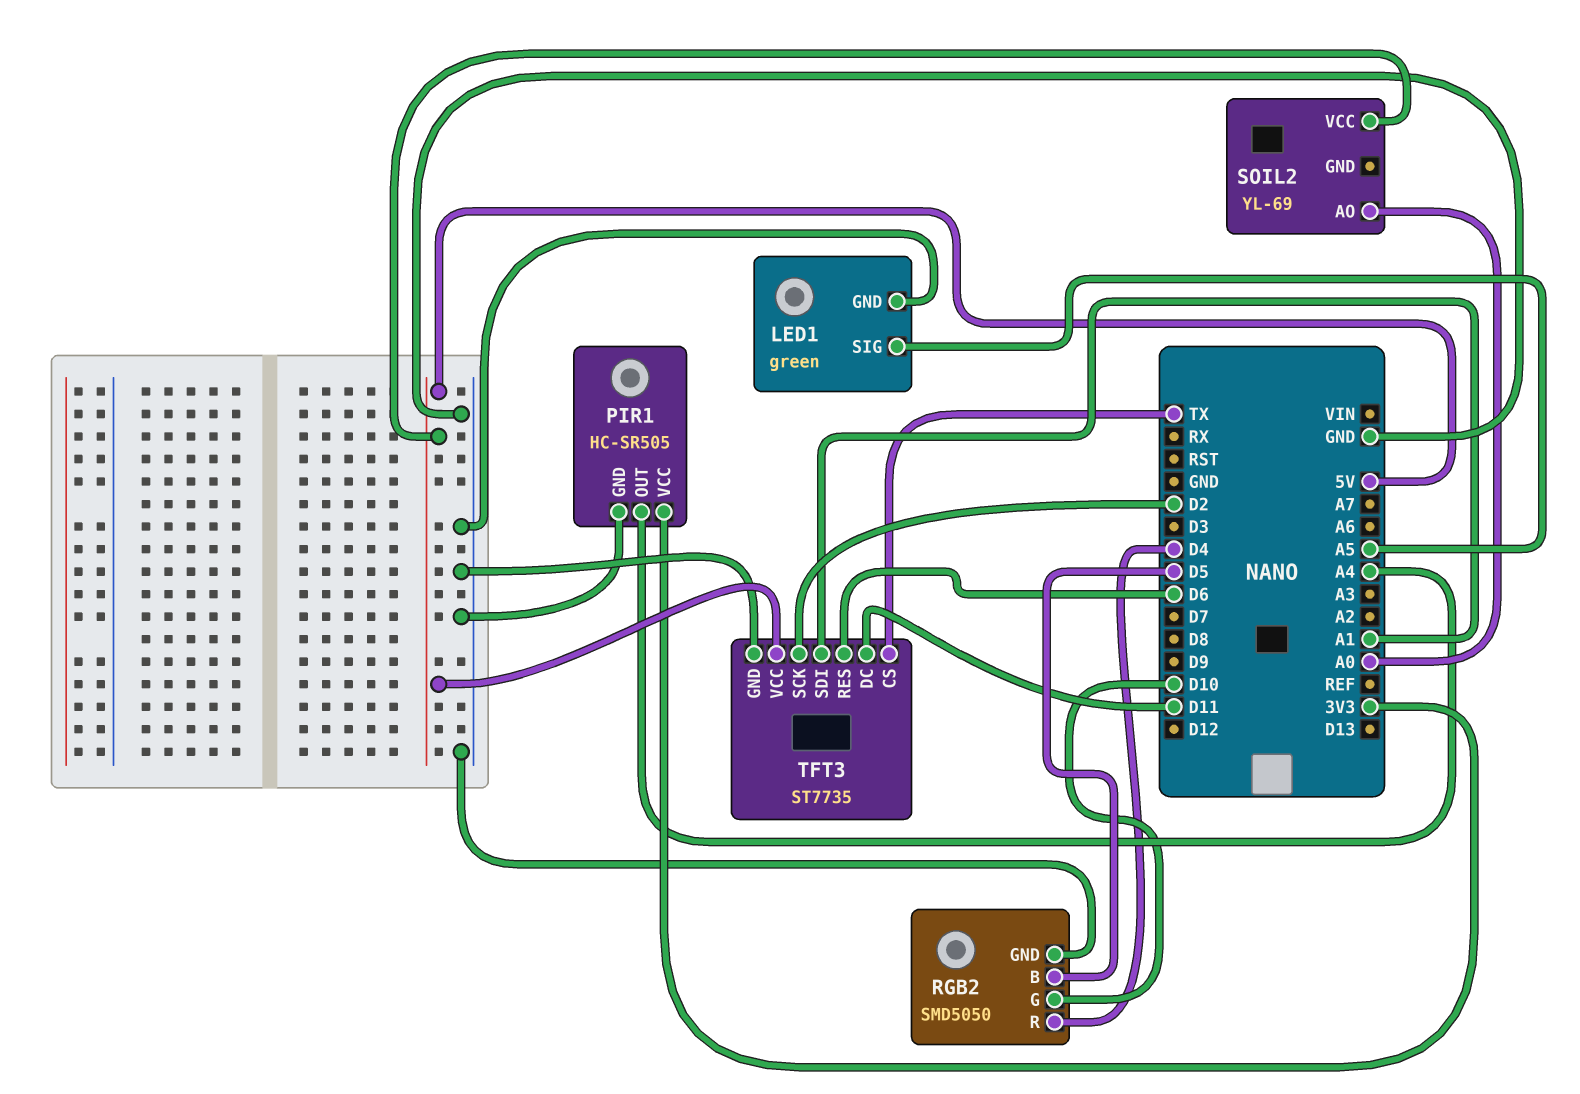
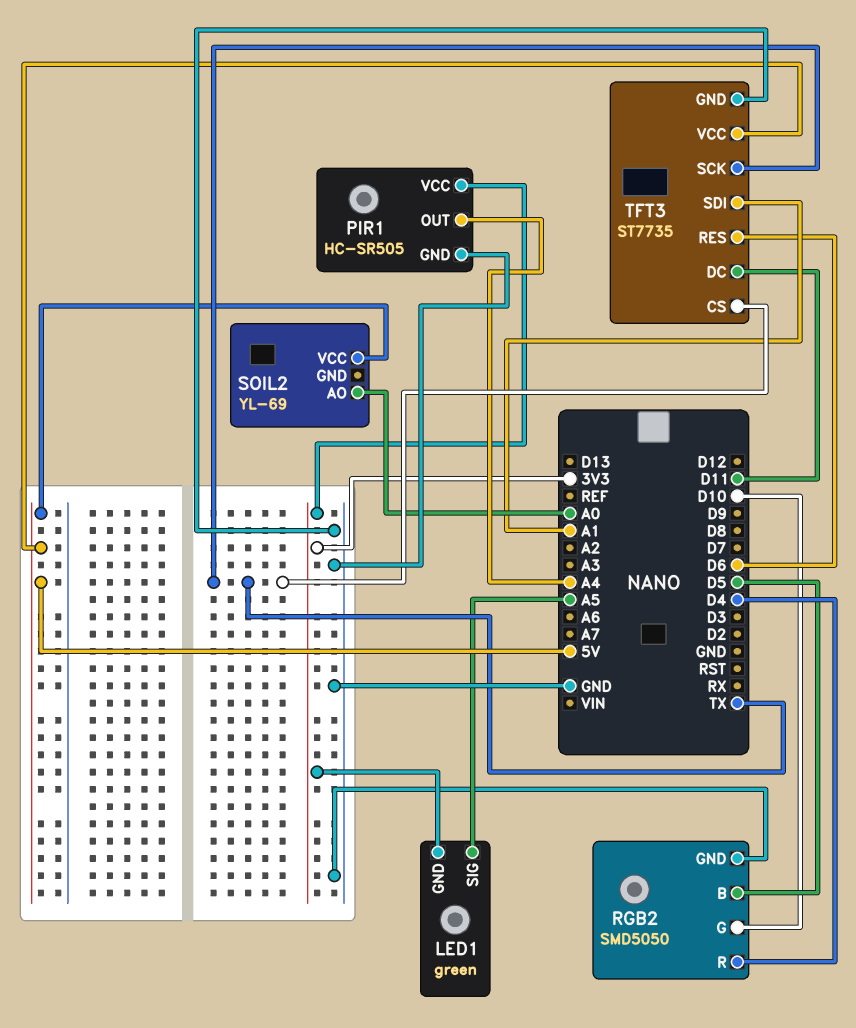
LED1 pin GND: GND -> 3V3
TFT3 pin SCK: D2 -> TX

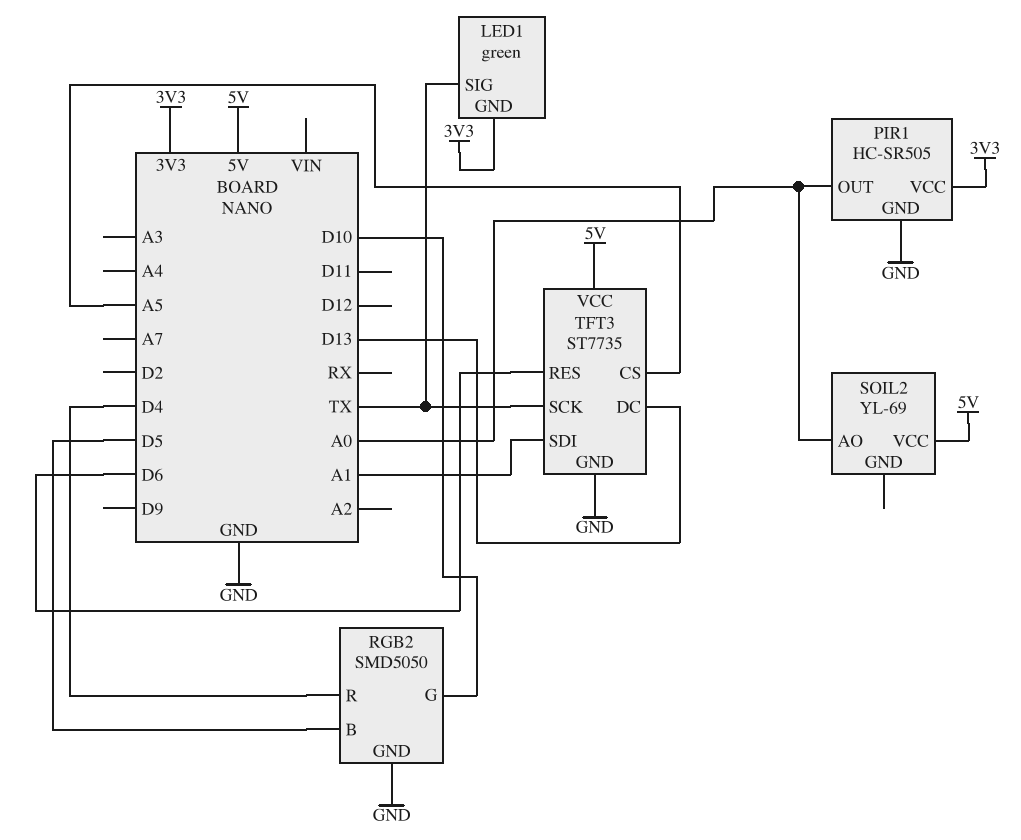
LED1 pin SIG: A5 -> TX
PIR1 pin OUT: A4 -> A0
TFT3 pin CS: TX -> A5
TFT3 pin DC: D11 -> D13

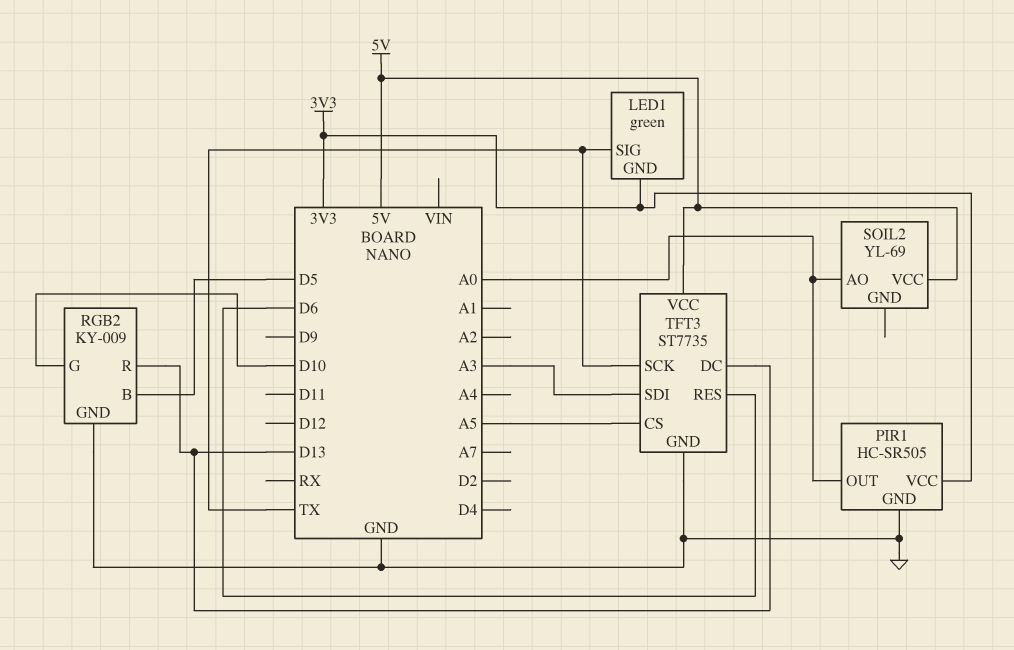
RGB2: SMD5050 -> KY-009
RGB2 pin R: D4 -> D13
TFT3 pin SDI: A1 -> A3

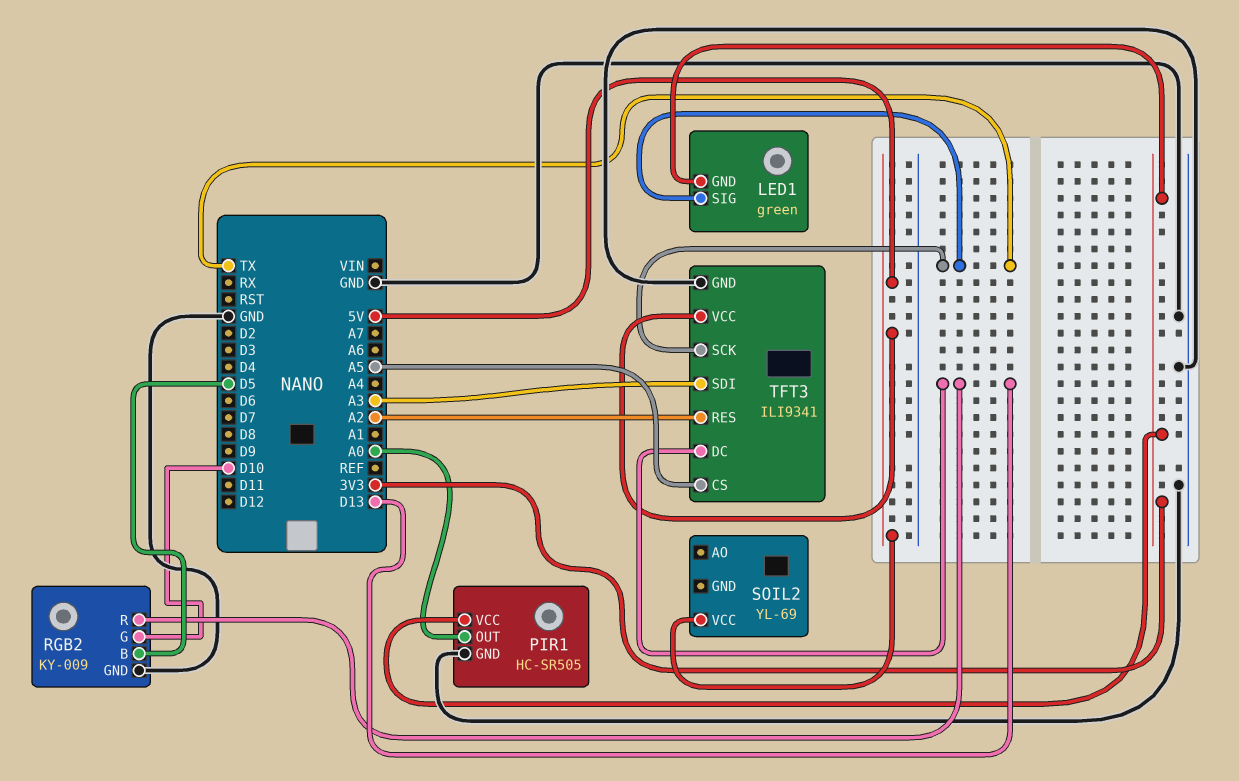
SOIL2 pin AO: A0 -> none
TFT3: ST7735 -> ILI9341
TFT3 pin RES: D6 -> A2

